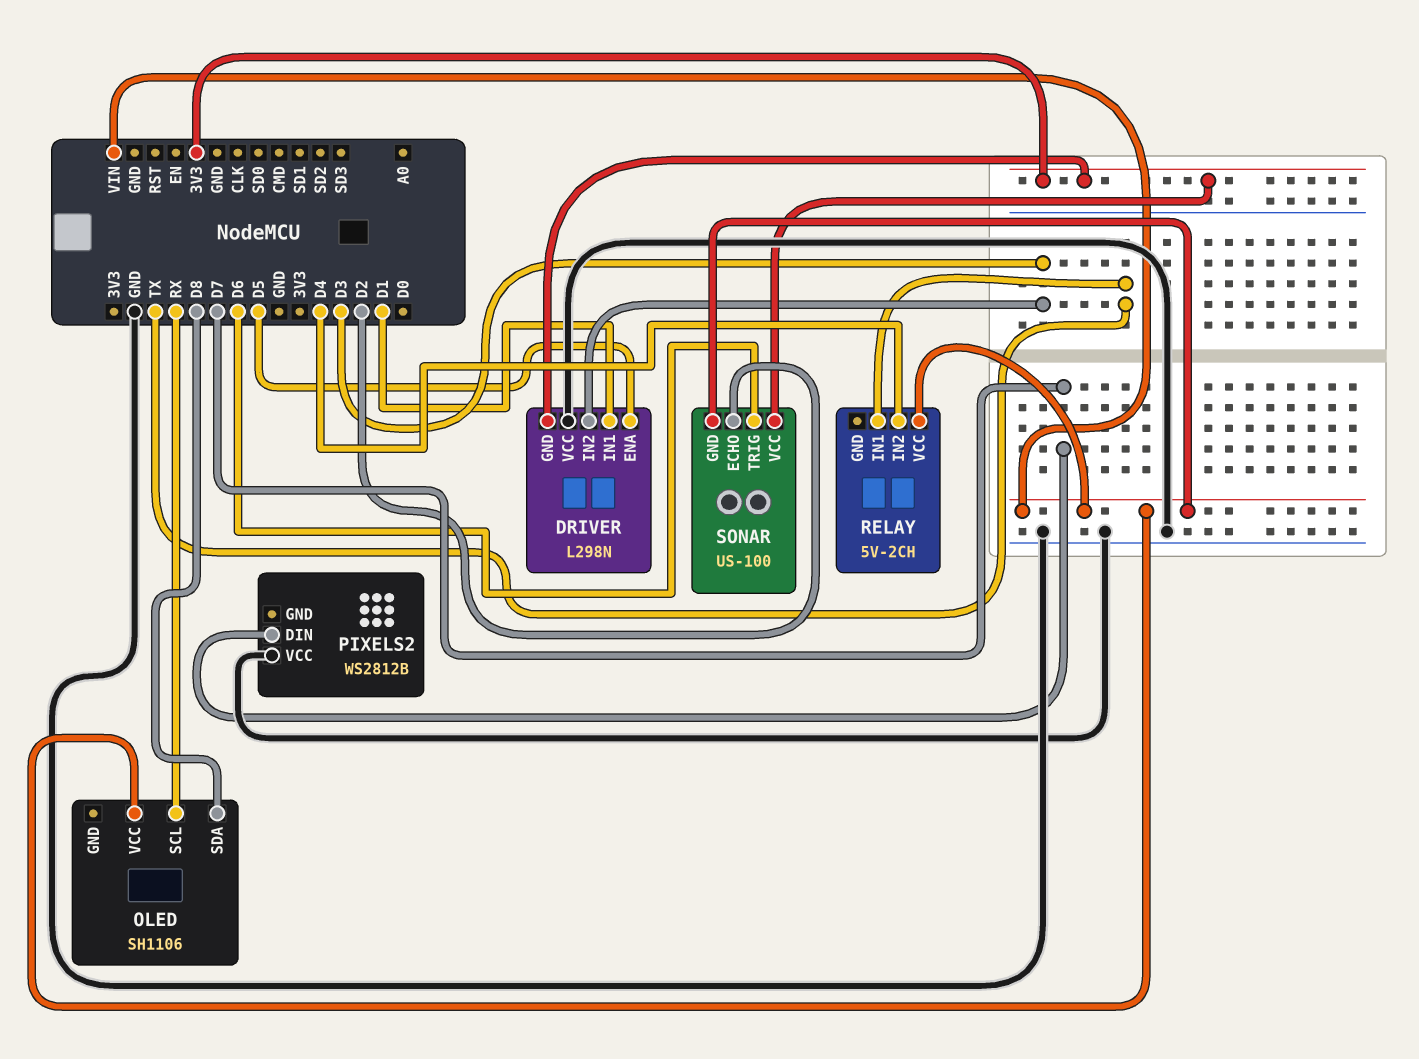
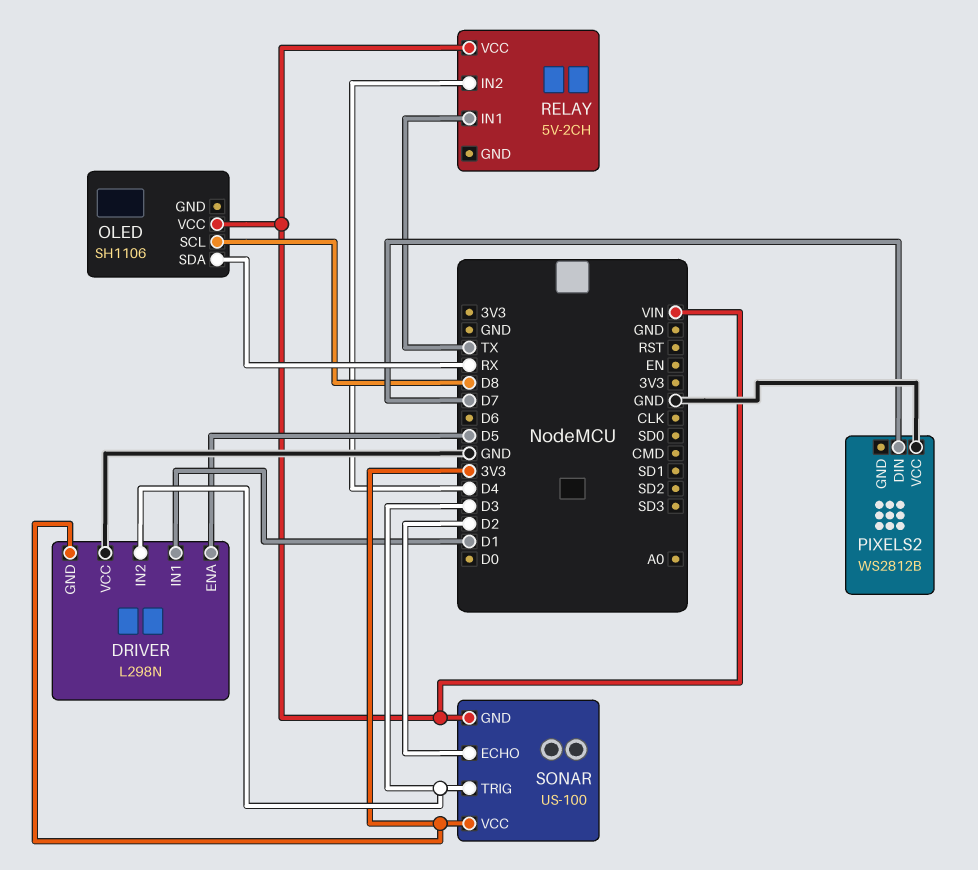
OLED pin SCL: RX -> D8
OLED pin SDA: D8 -> RX
SONAR pin TRIG: D6 -> D3

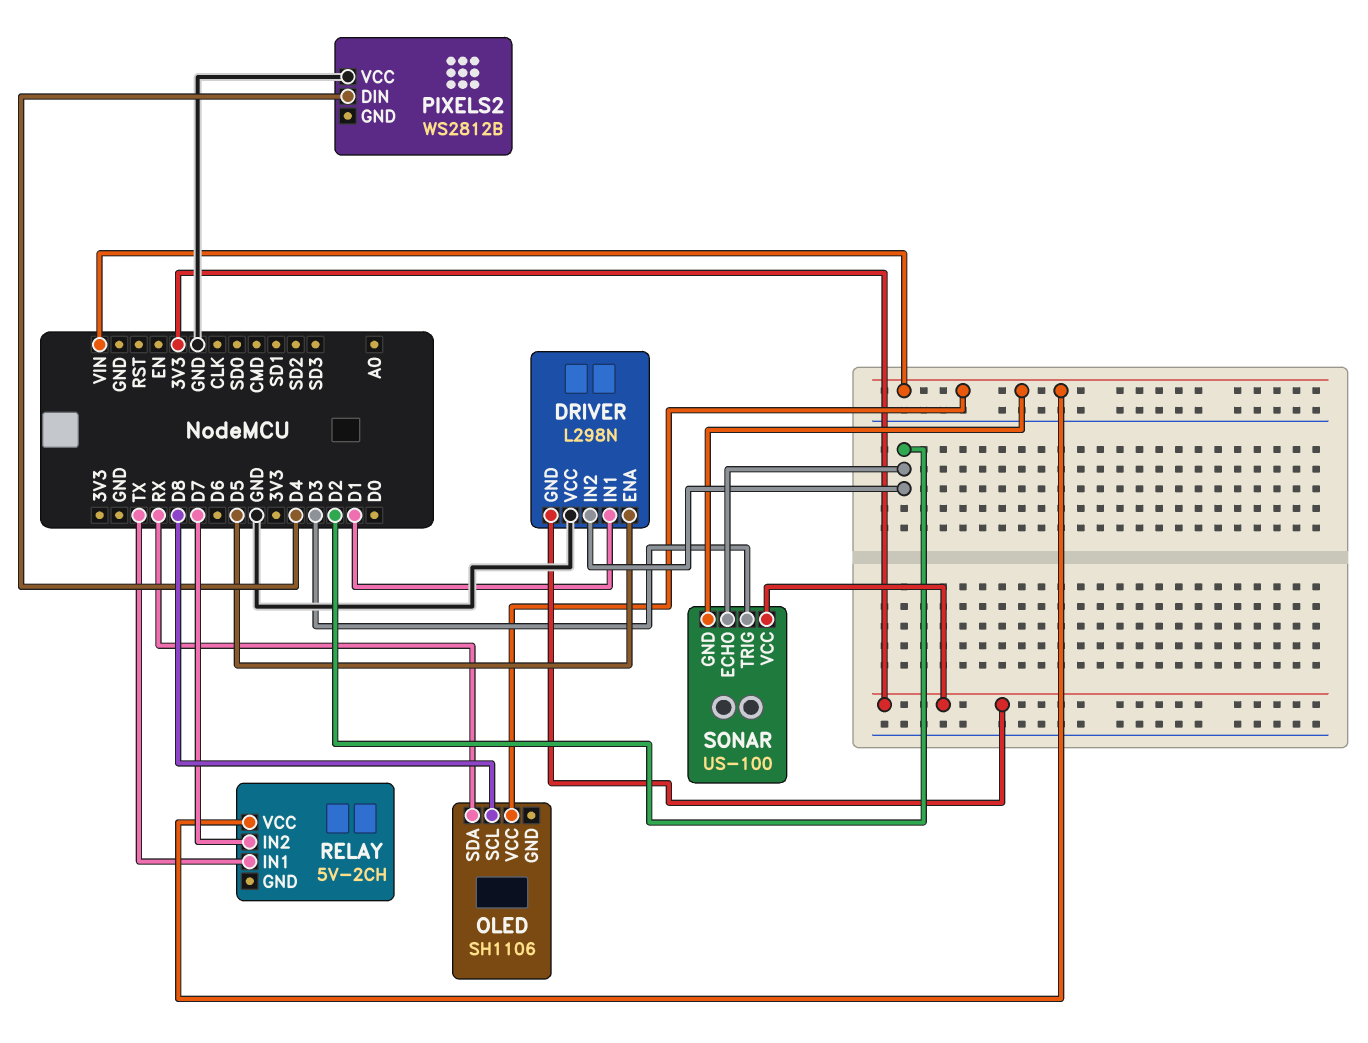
DRIVER pin IN2: D3 -> D2
PIXELS2 pin DIN: D7 -> D4
RELAY pin IN2: D4 -> D7

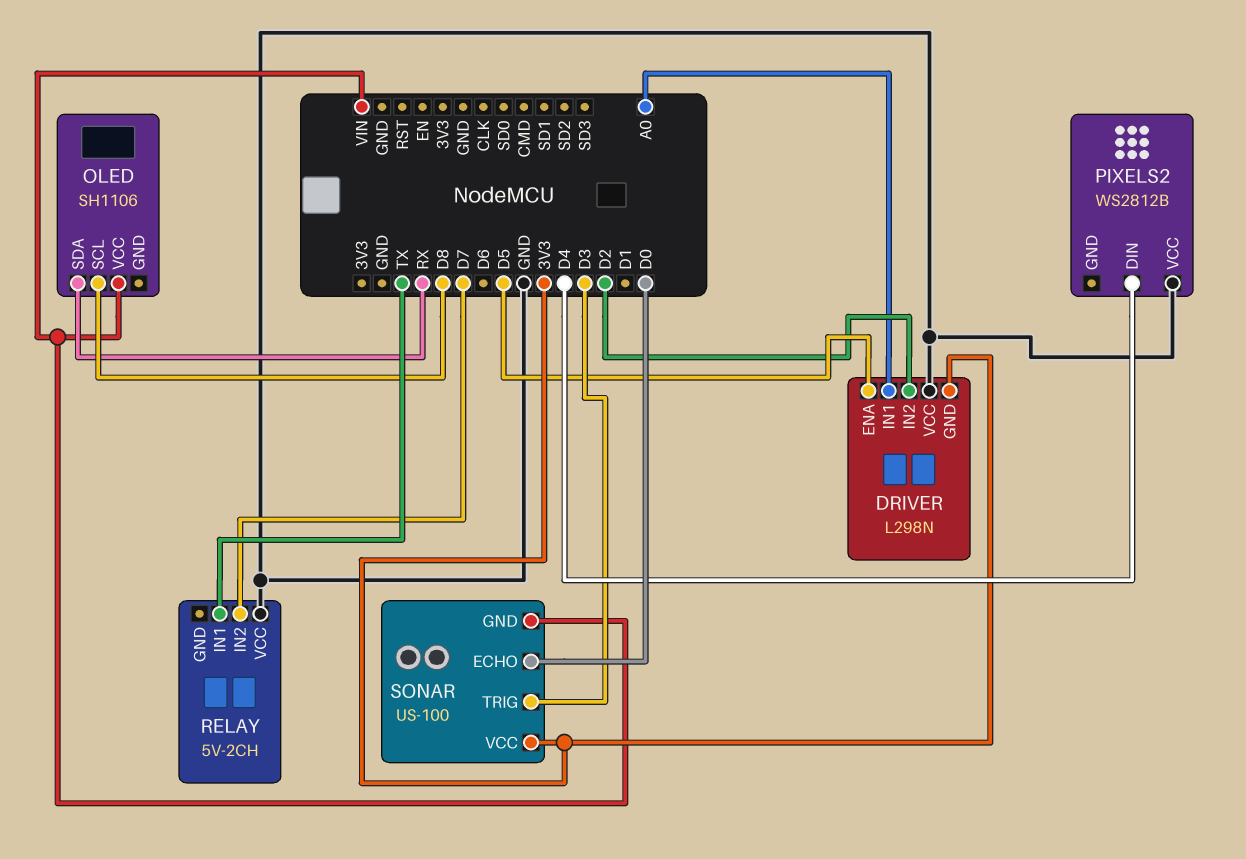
DRIVER pin IN1: D1 -> A0
RELAY pin VCC: VIN -> GND
SONAR pin ECHO: D2 -> D0

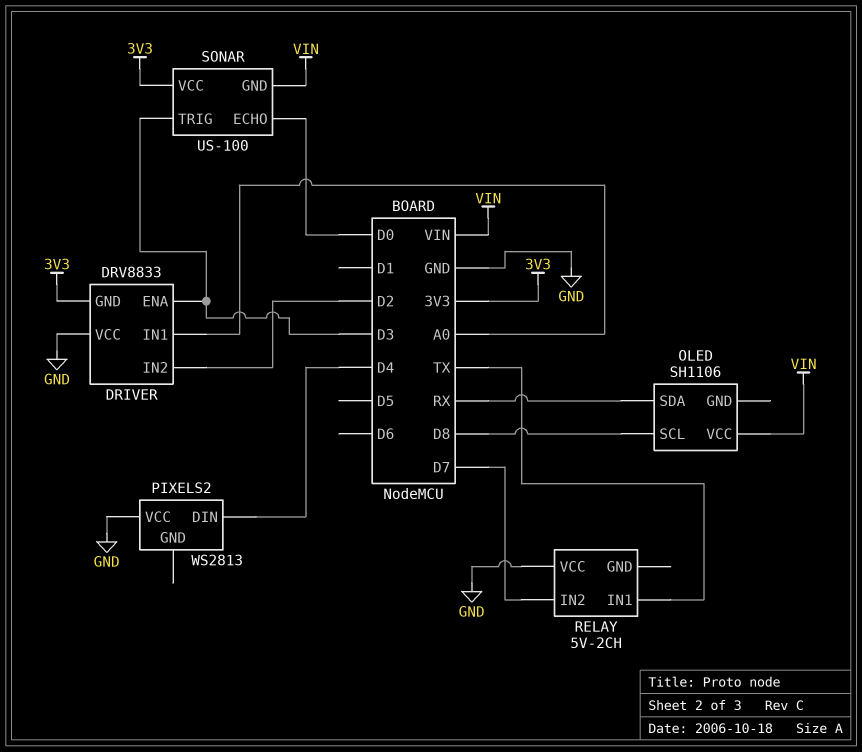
DRIVER: L298N -> DRV8833
DRIVER pin ENA: D5 -> D3
PIXELS2: WS2812B -> WS2813

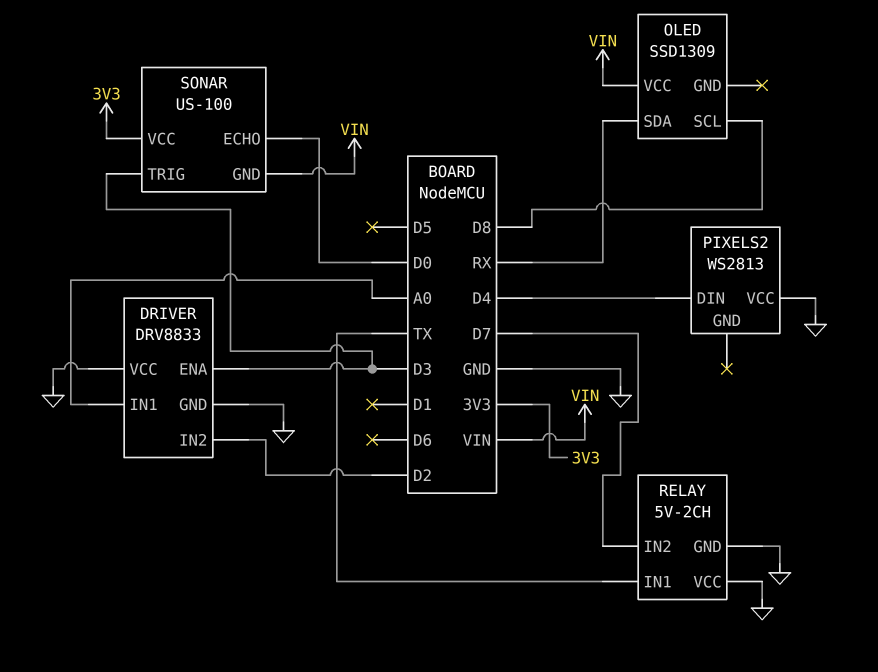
DRIVER pin GND: 3V3 -> GND
OLED: SH1106 -> SSD1309
RELAY pin GND: none -> GND

